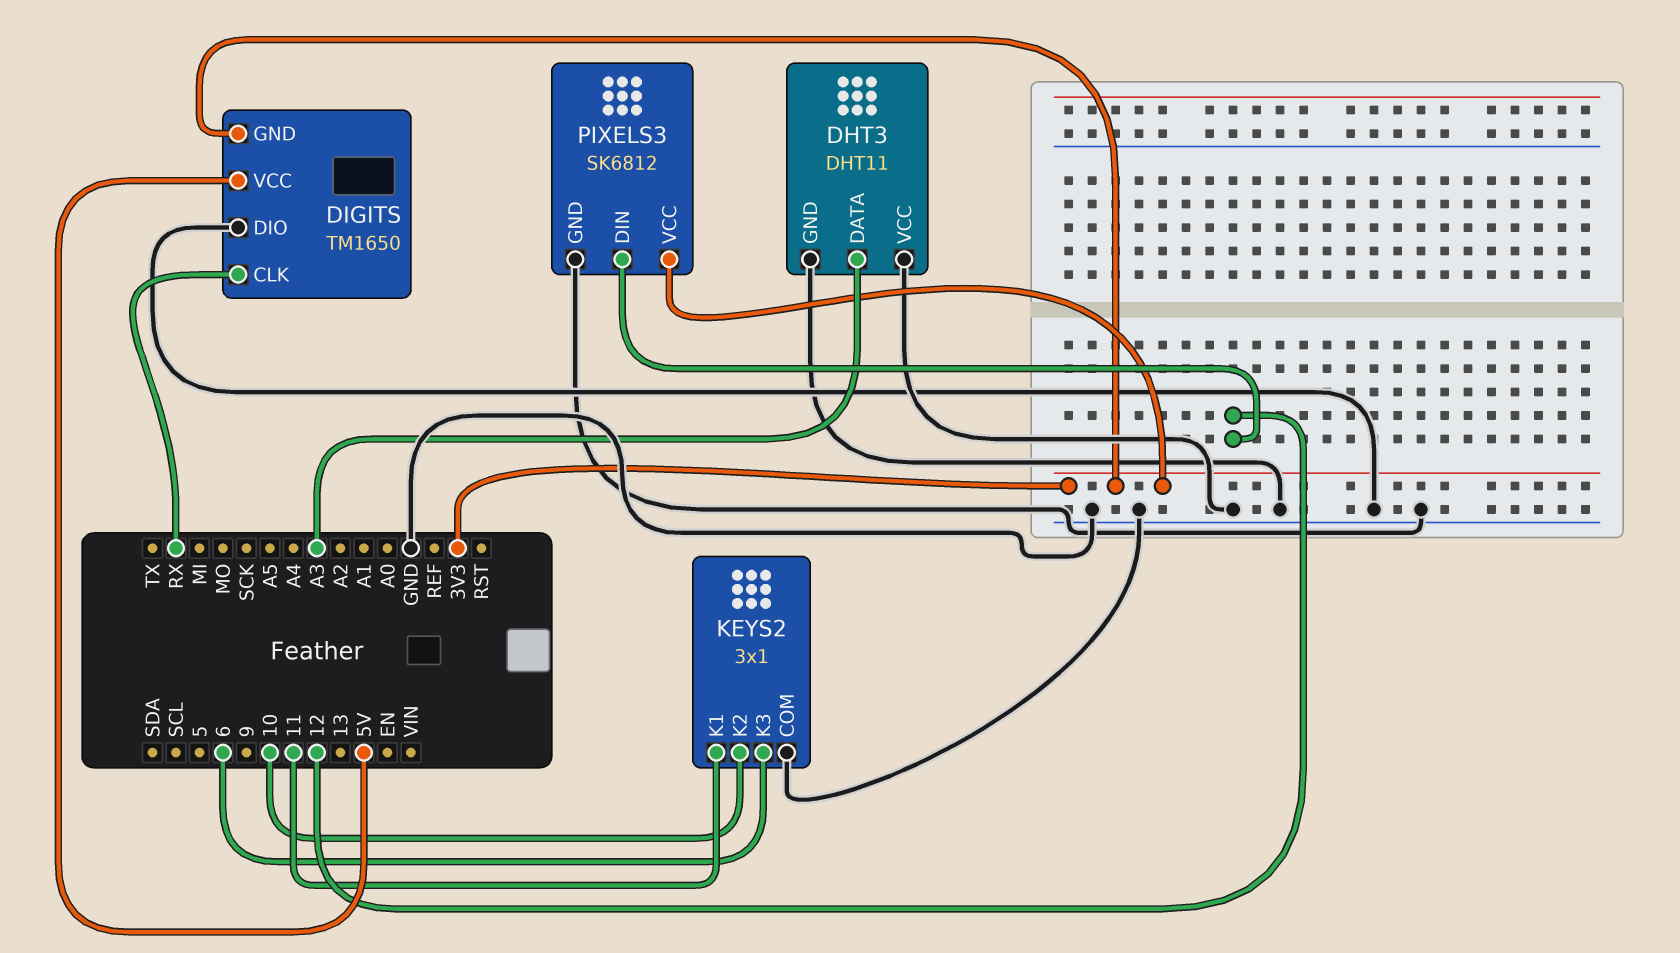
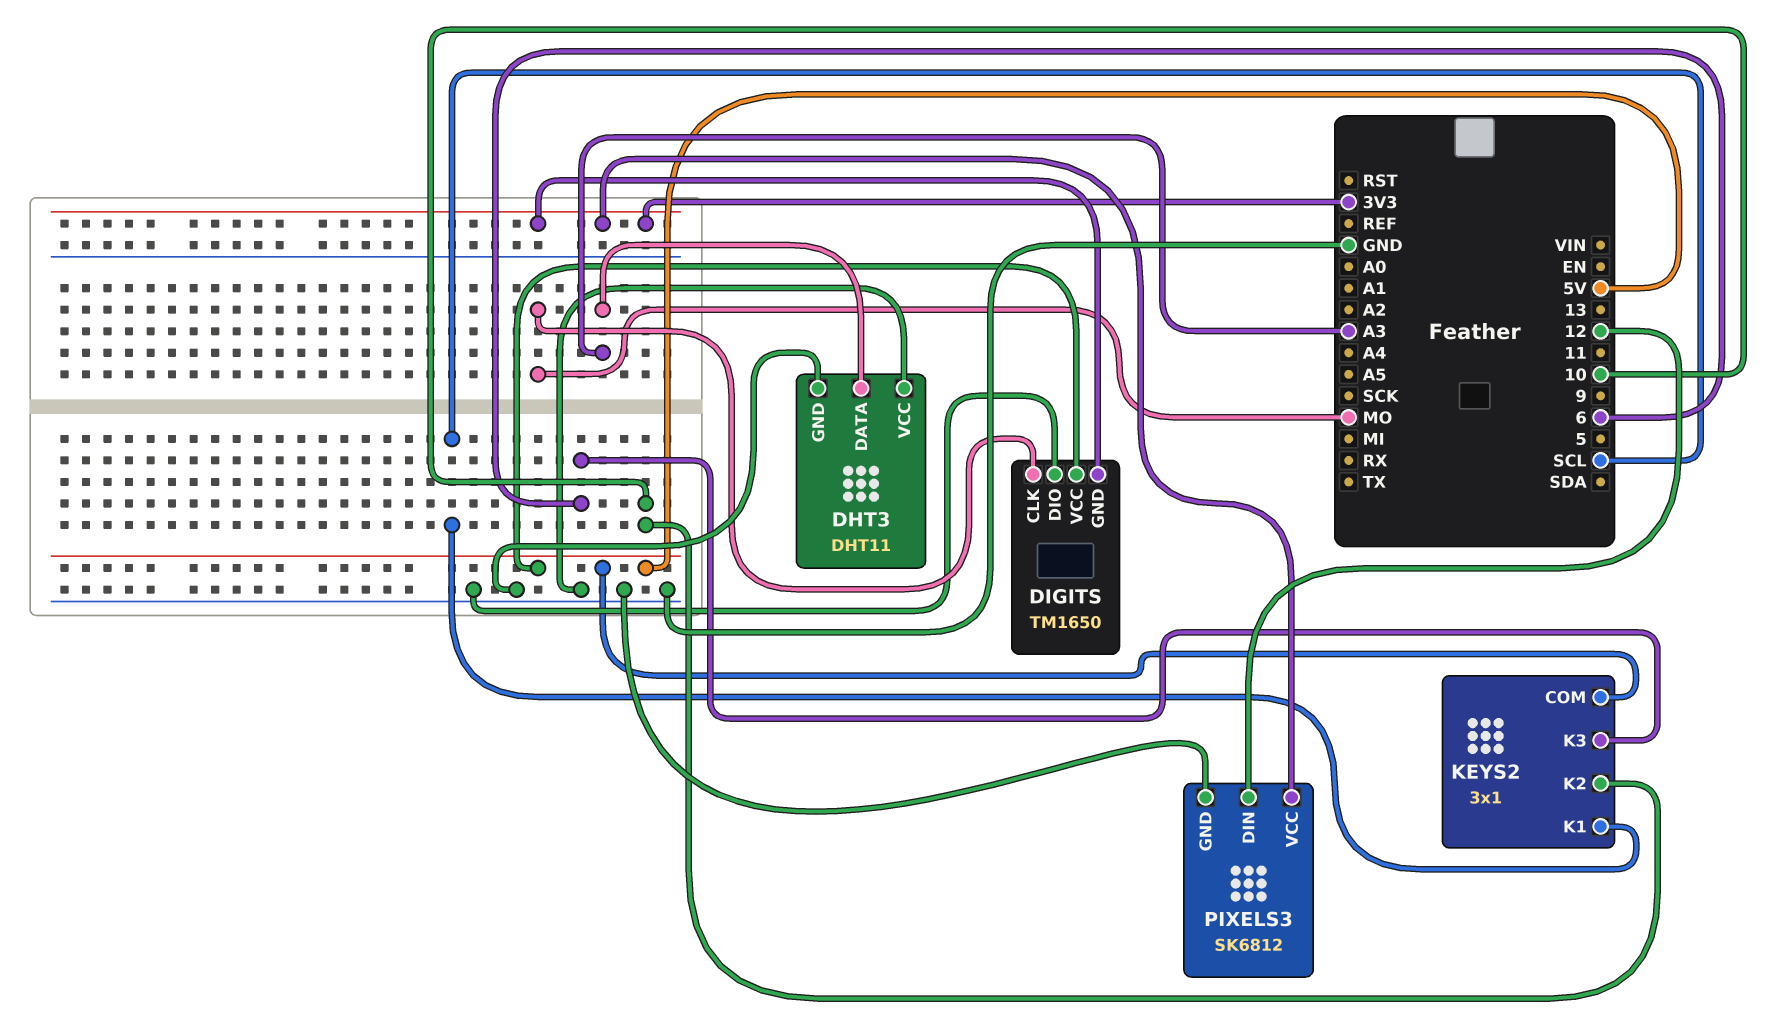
DIGITS pin CLK: RX -> MO
KEYS2 pin COM: GND -> 5V
KEYS2 pin K1: 11 -> SCL

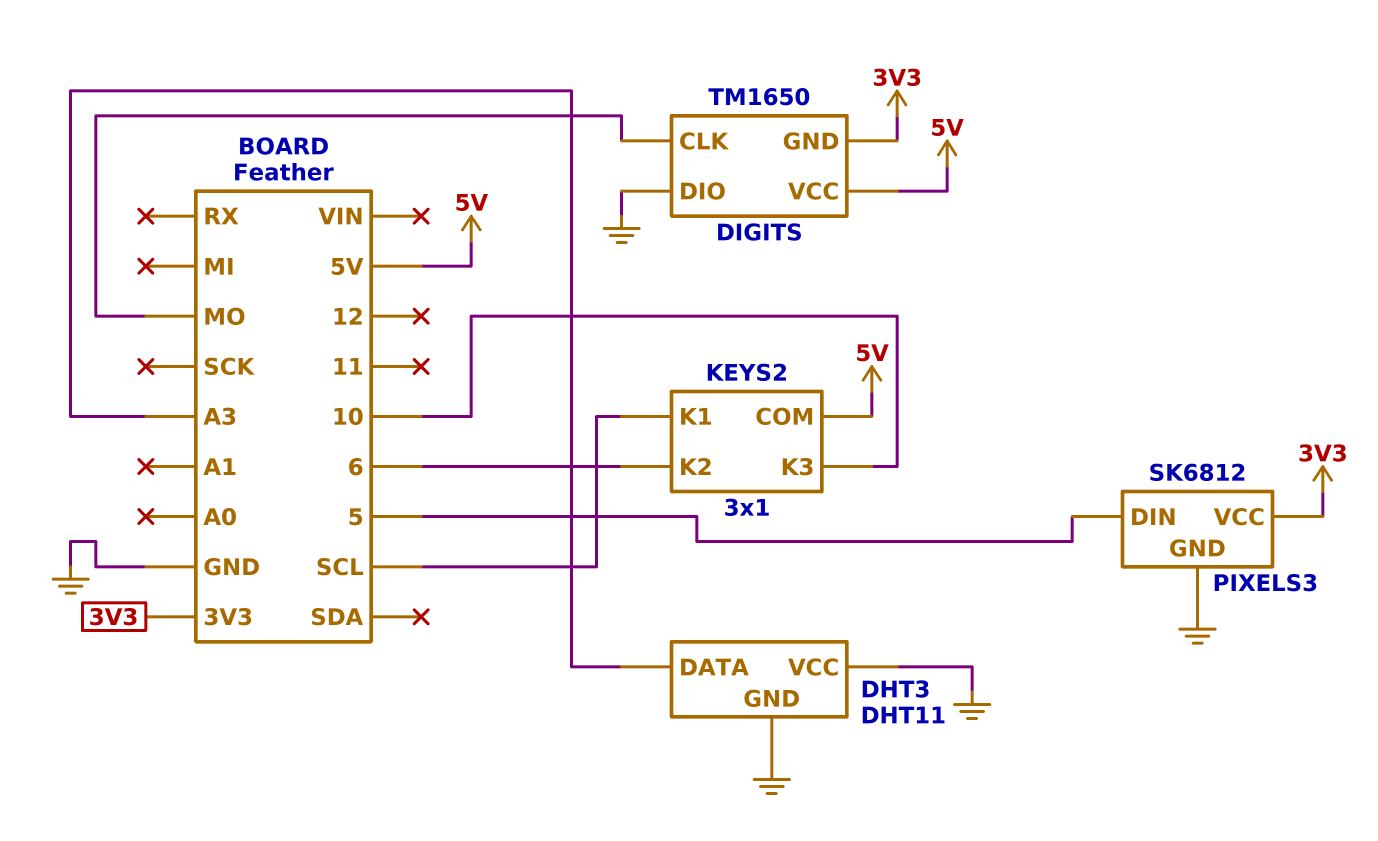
KEYS2 pin K2: 10 -> 6
KEYS2 pin K3: 6 -> 10
PIXELS3 pin DIN: 12 -> 5

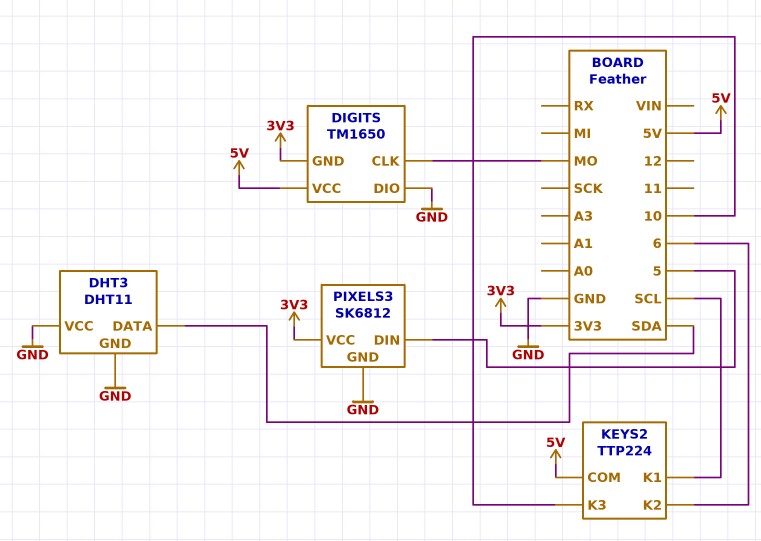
DHT3 pin DATA: A3 -> SDA
KEYS2: 3x1 -> TTP224

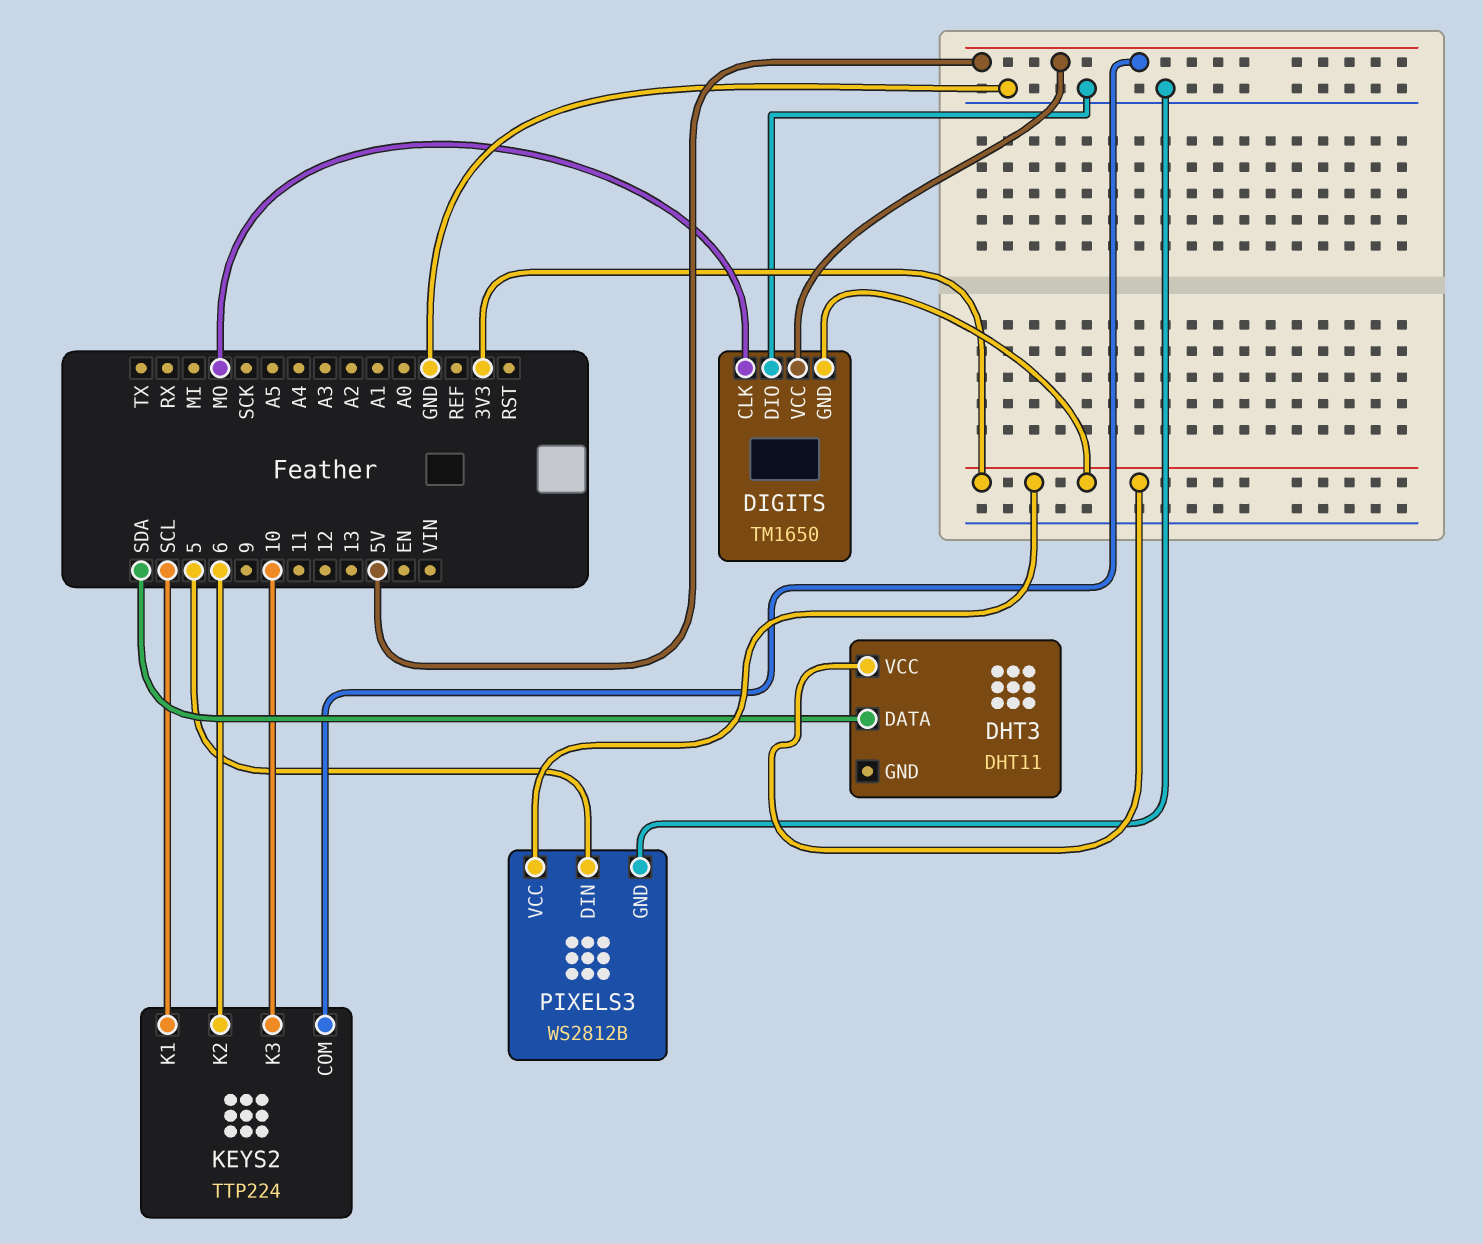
DHT3 pin GND: GND -> none
DHT3 pin VCC: GND -> 3V3
PIXELS3: SK6812 -> WS2812B

